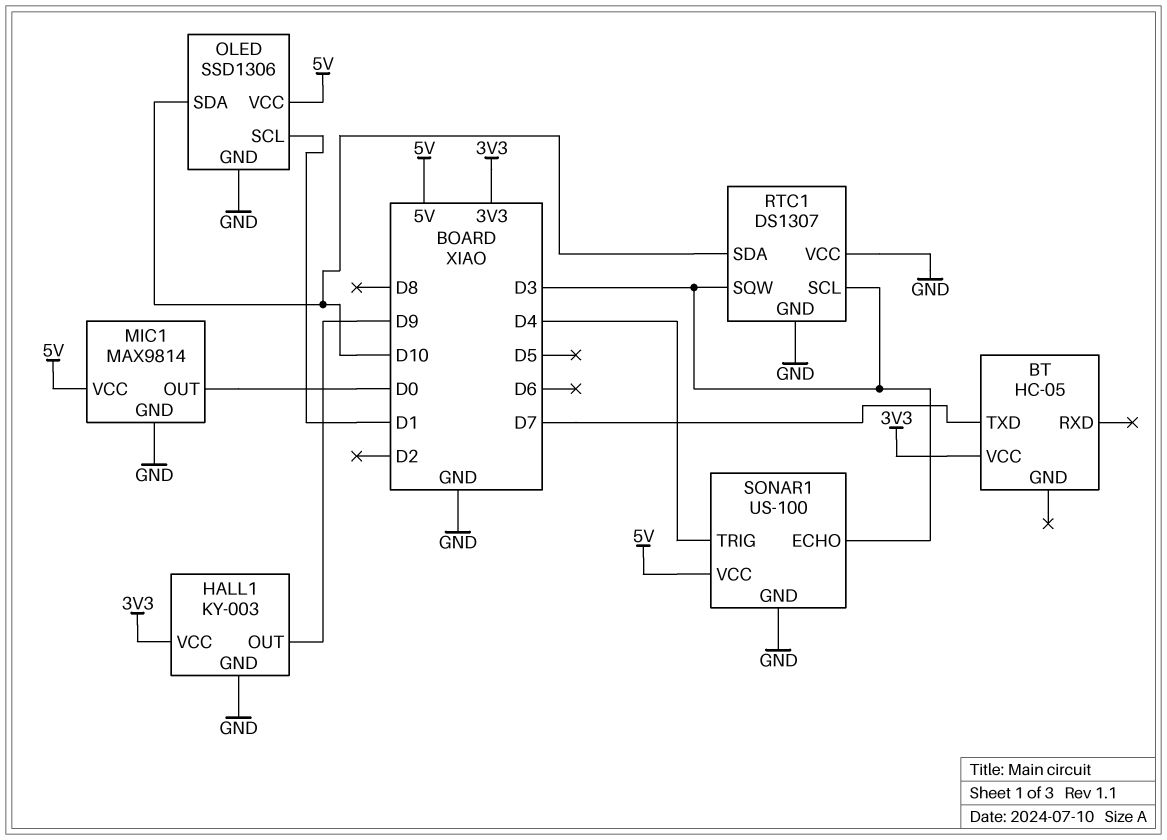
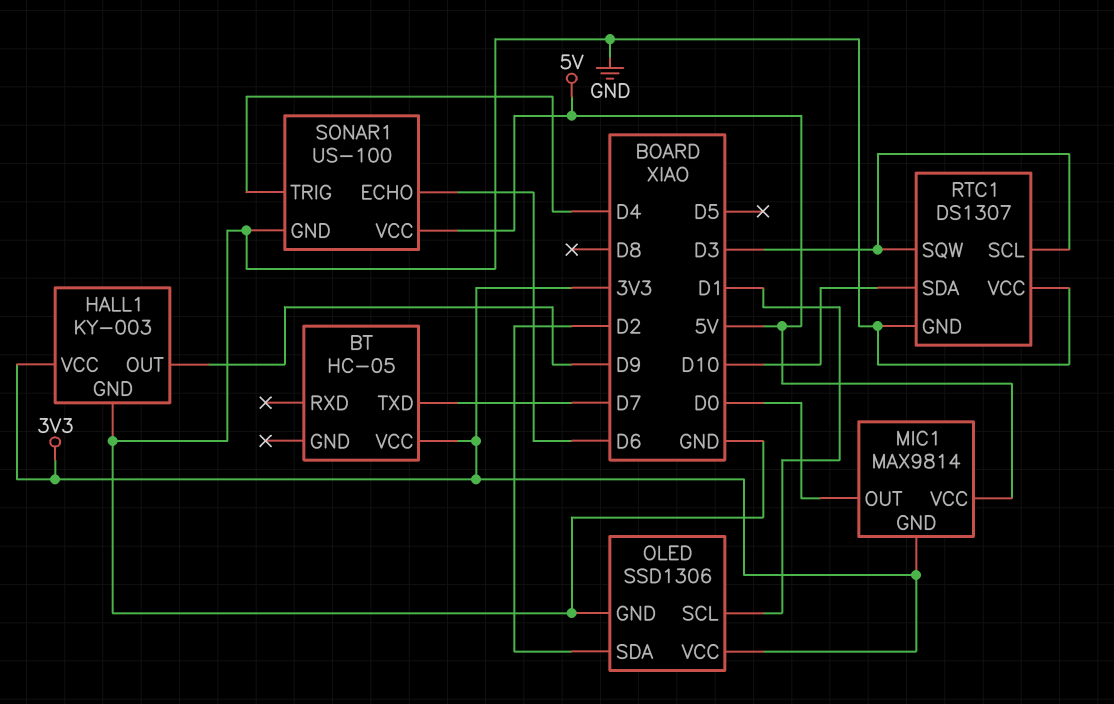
MIC1 pin GND: GND -> 3V3
OLED pin SDA: D10 -> D2
OLED pin VCC: 5V -> 3V3
SONAR1 pin ECHO: D3 -> D6

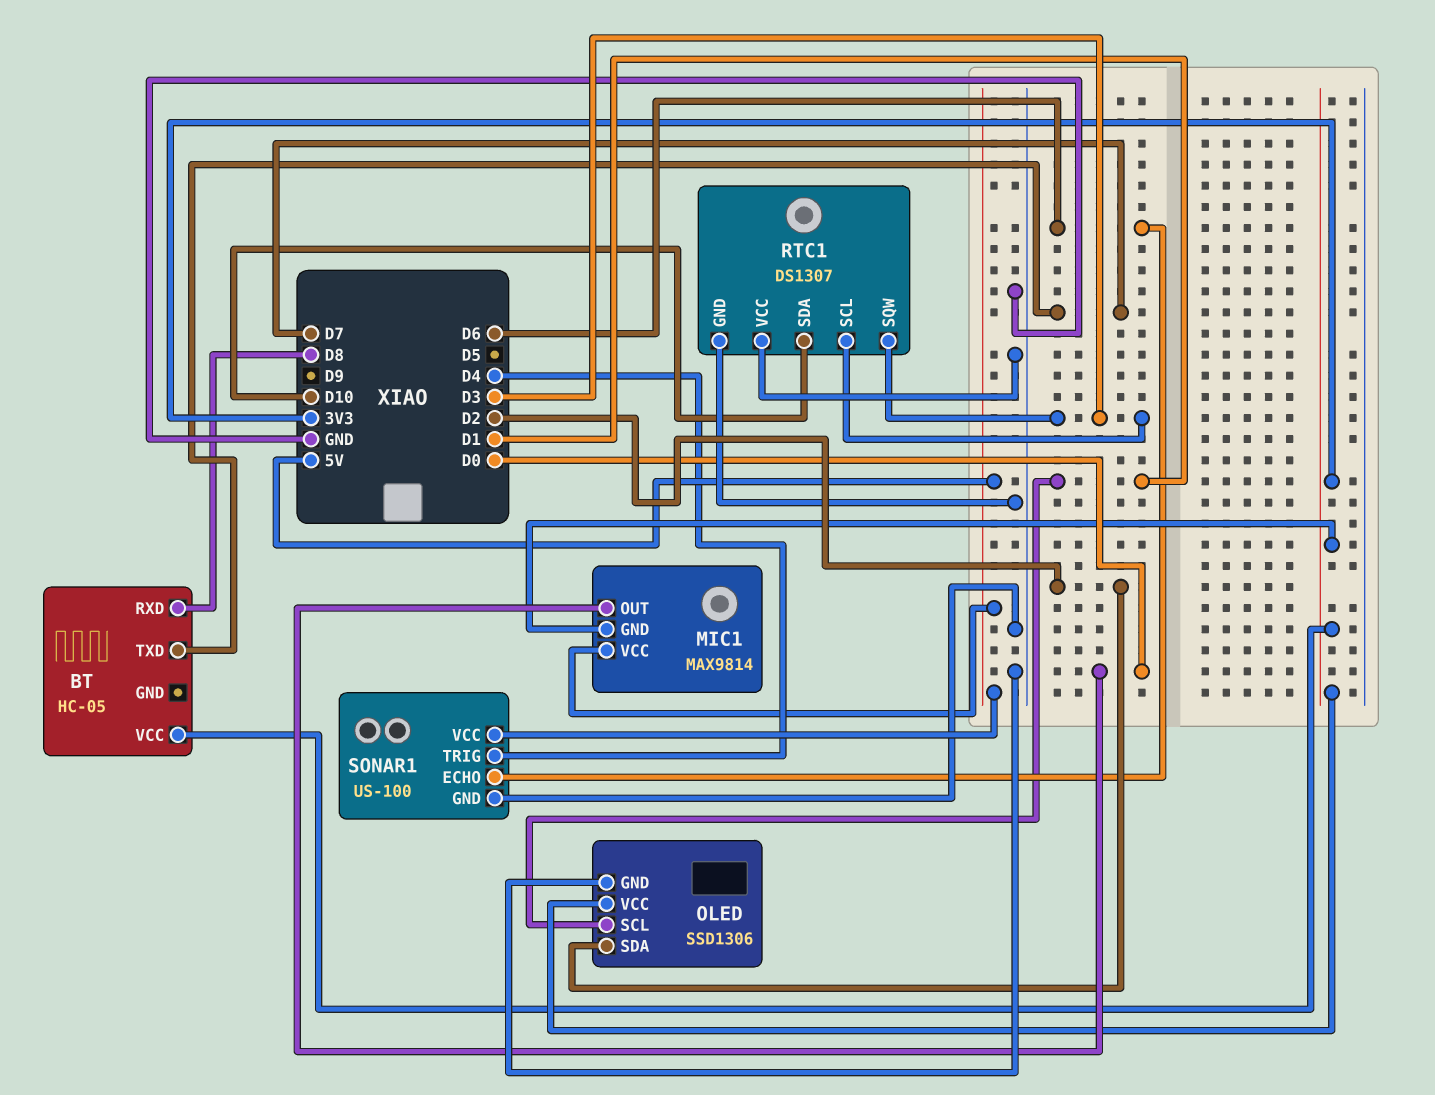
BT pin RXD: none -> D8
HALL1: KY-003 -> none
HALL1 pin GND: GND -> none
HALL1 pin OUT: D9 -> none
HALL1 pin VCC: 3V3 -> none

